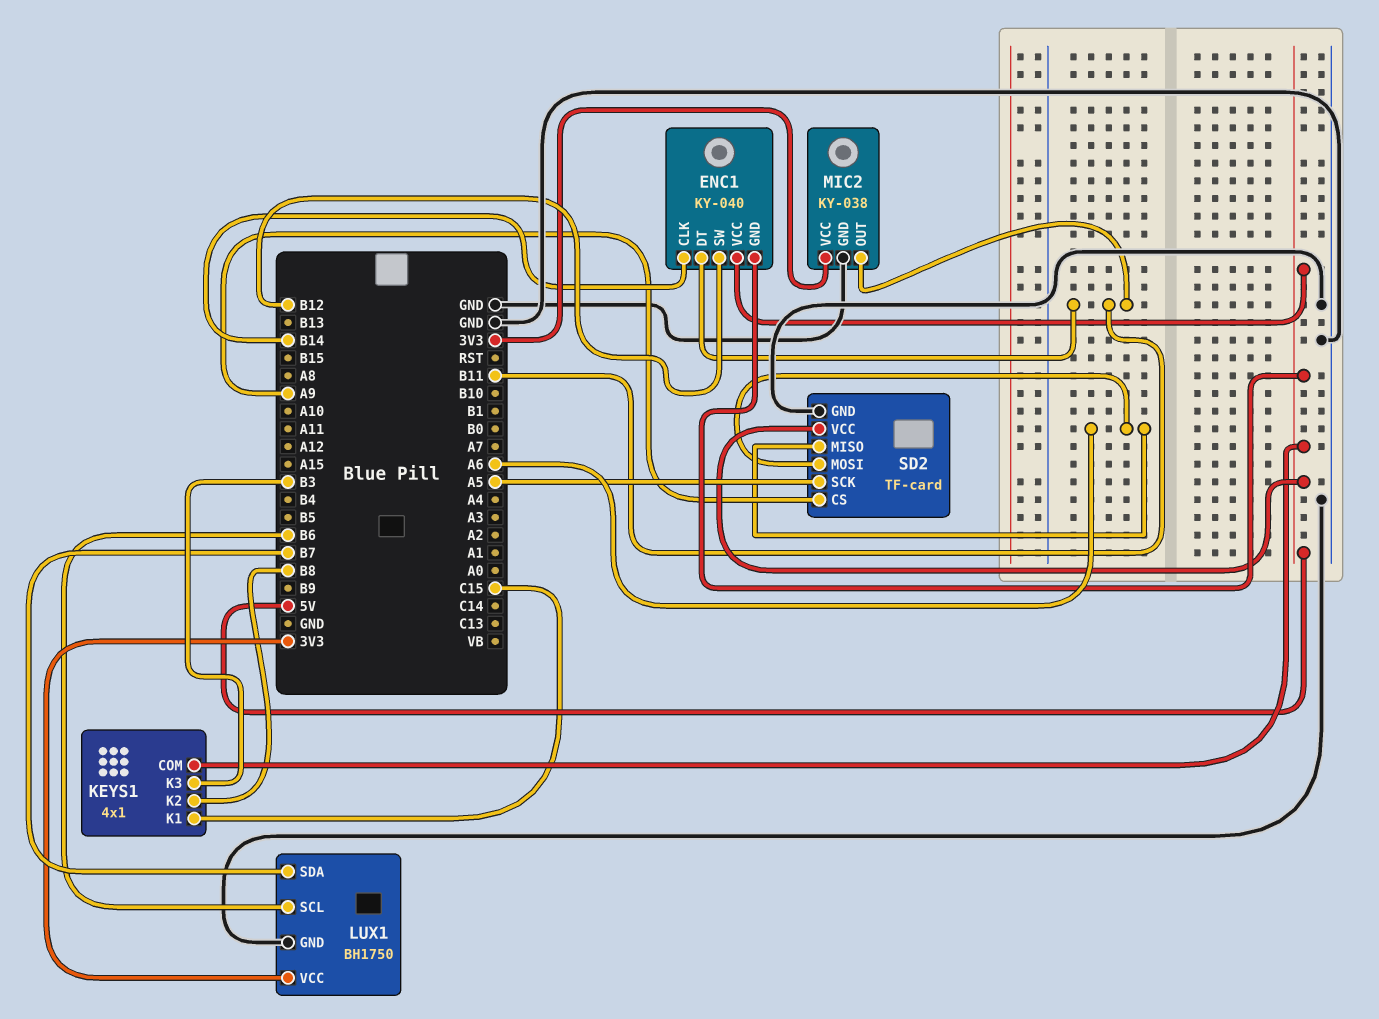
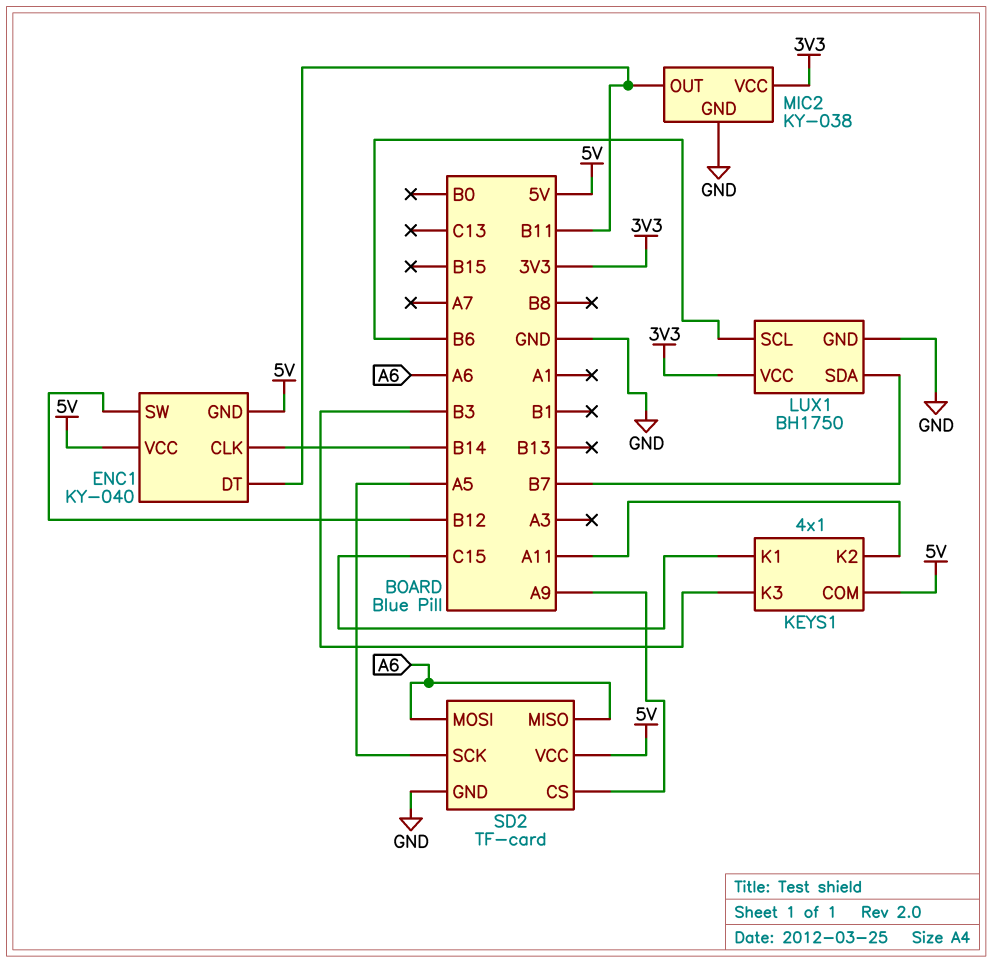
KEYS1 pin K2: B8 -> A11

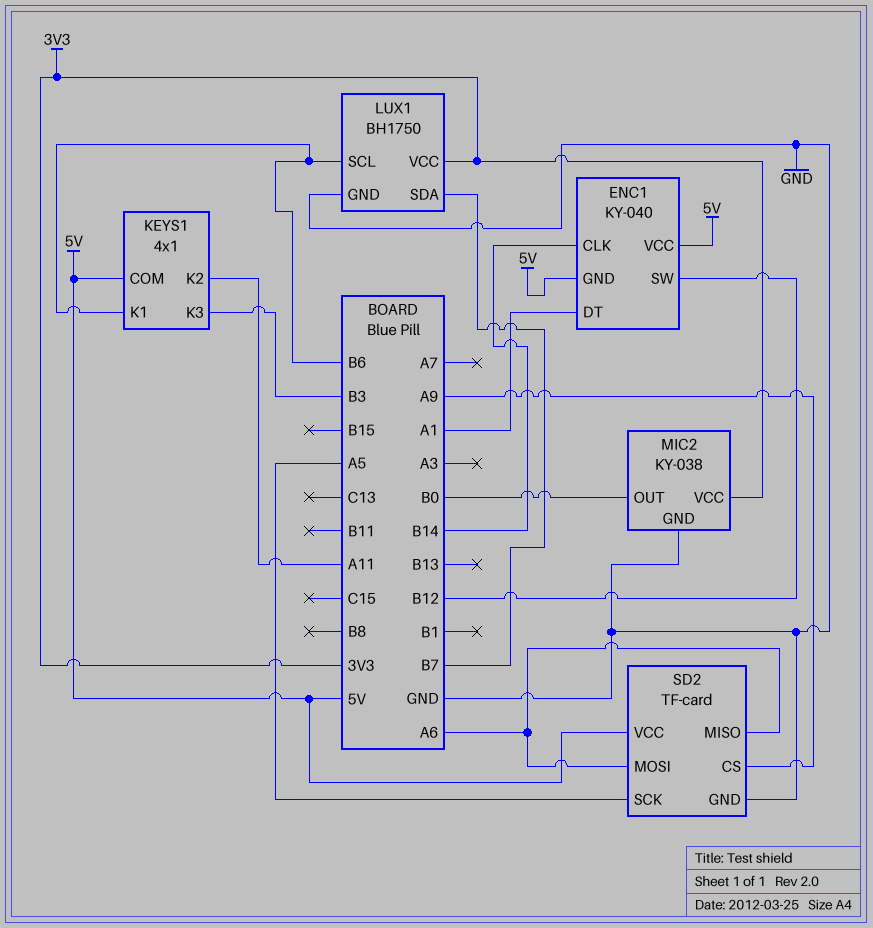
ENC1 pin DT: B11 -> A1
KEYS1 pin K1: C15 -> B6
MIC2 pin OUT: B11 -> B0

